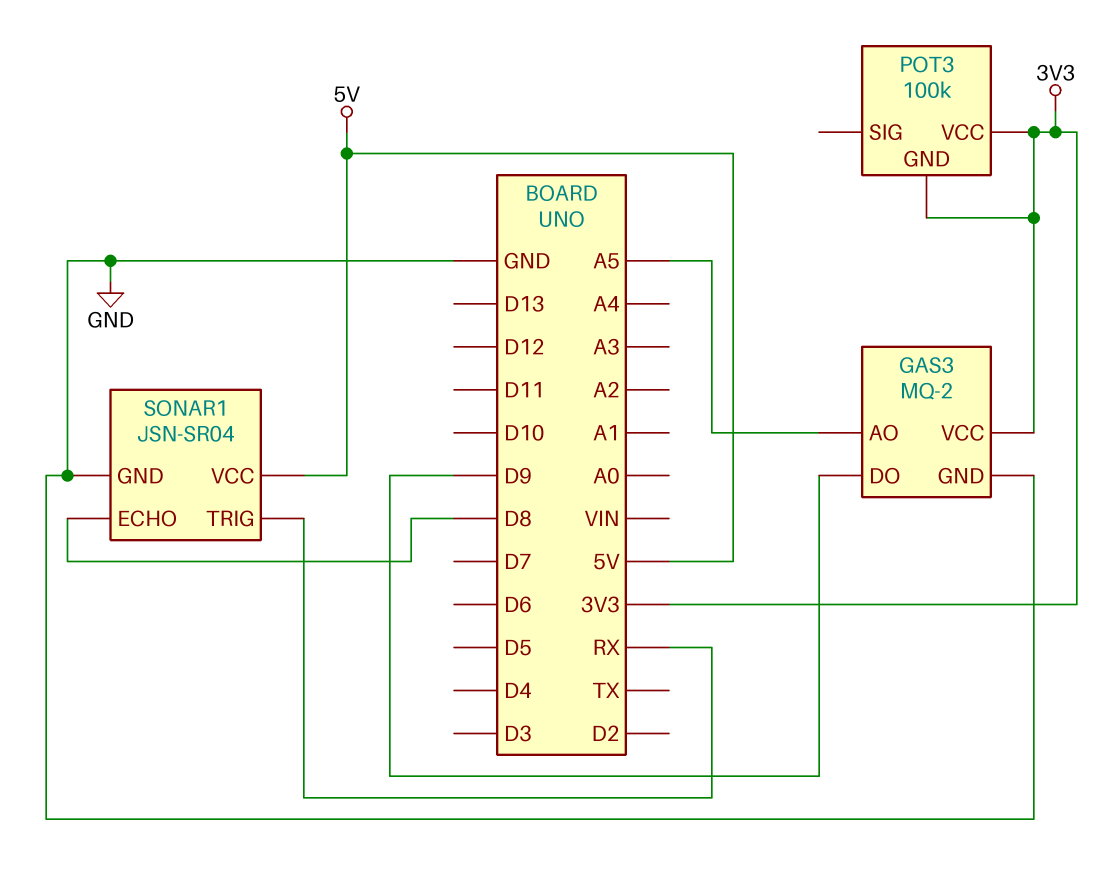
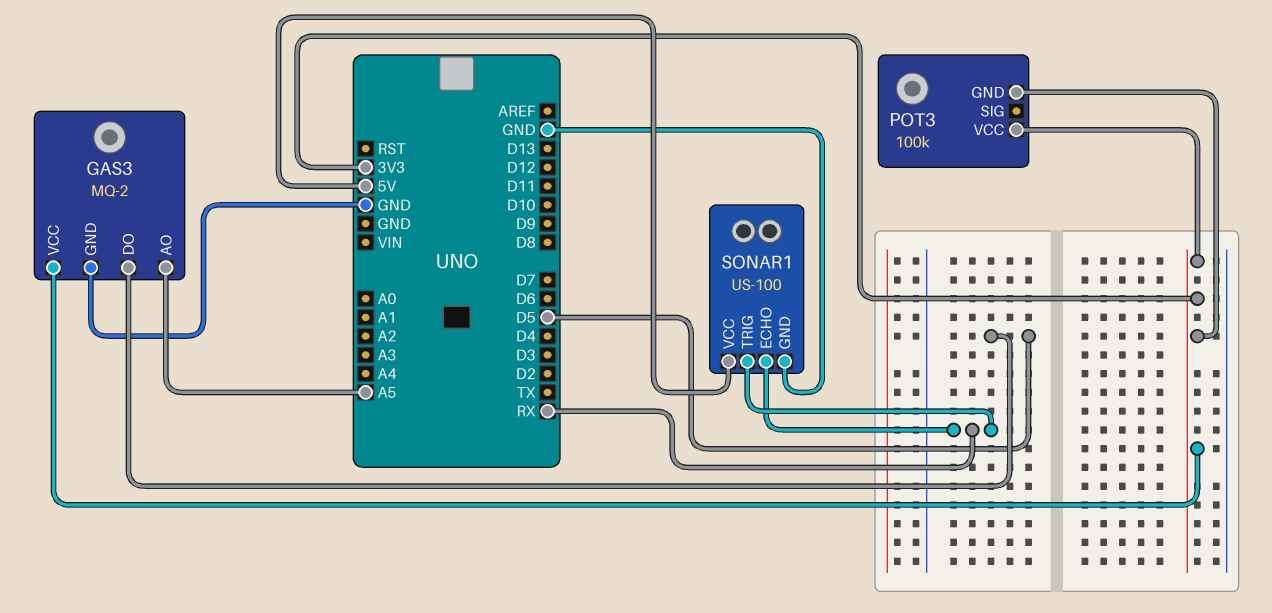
GAS3 pin DO: D9 -> D5
SONAR1: JSN-SR04 -> US-100
SONAR1 pin ECHO: D8 -> RX

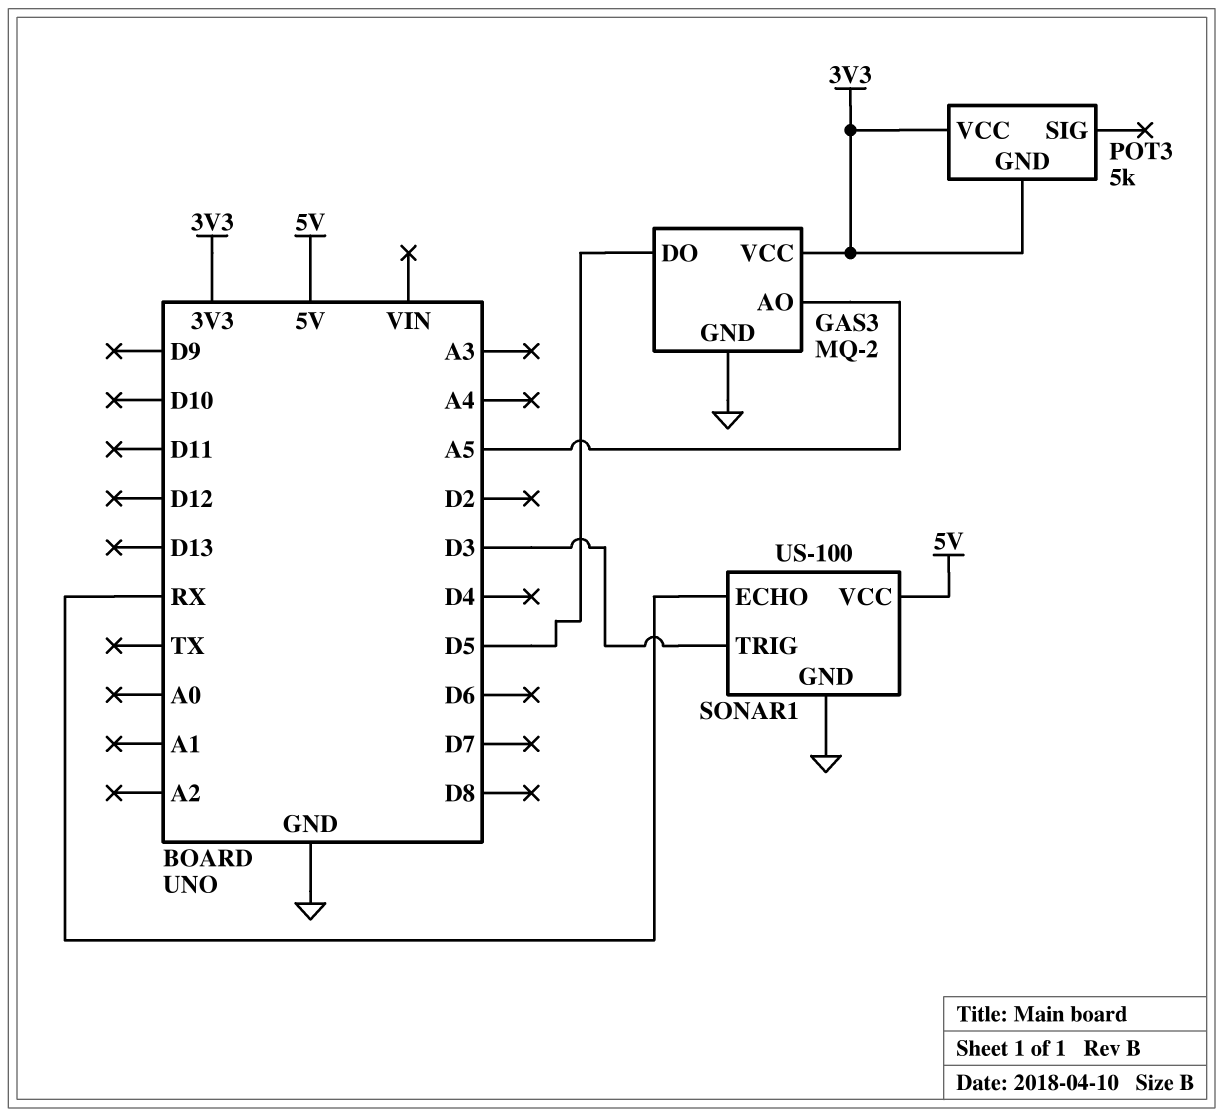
POT3: 100k -> 5k
SONAR1 pin TRIG: RX -> D3

